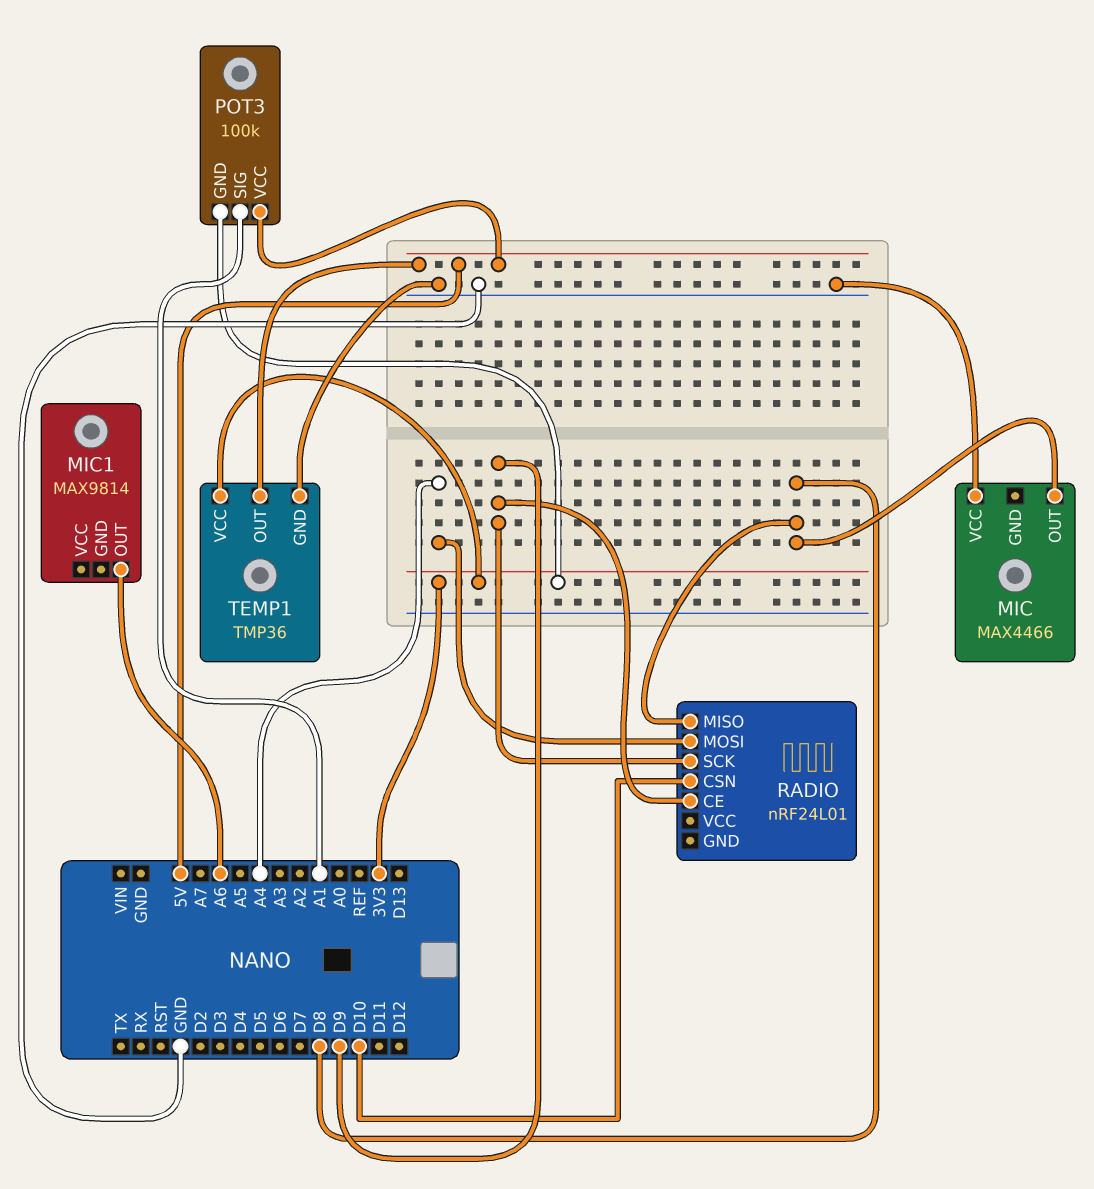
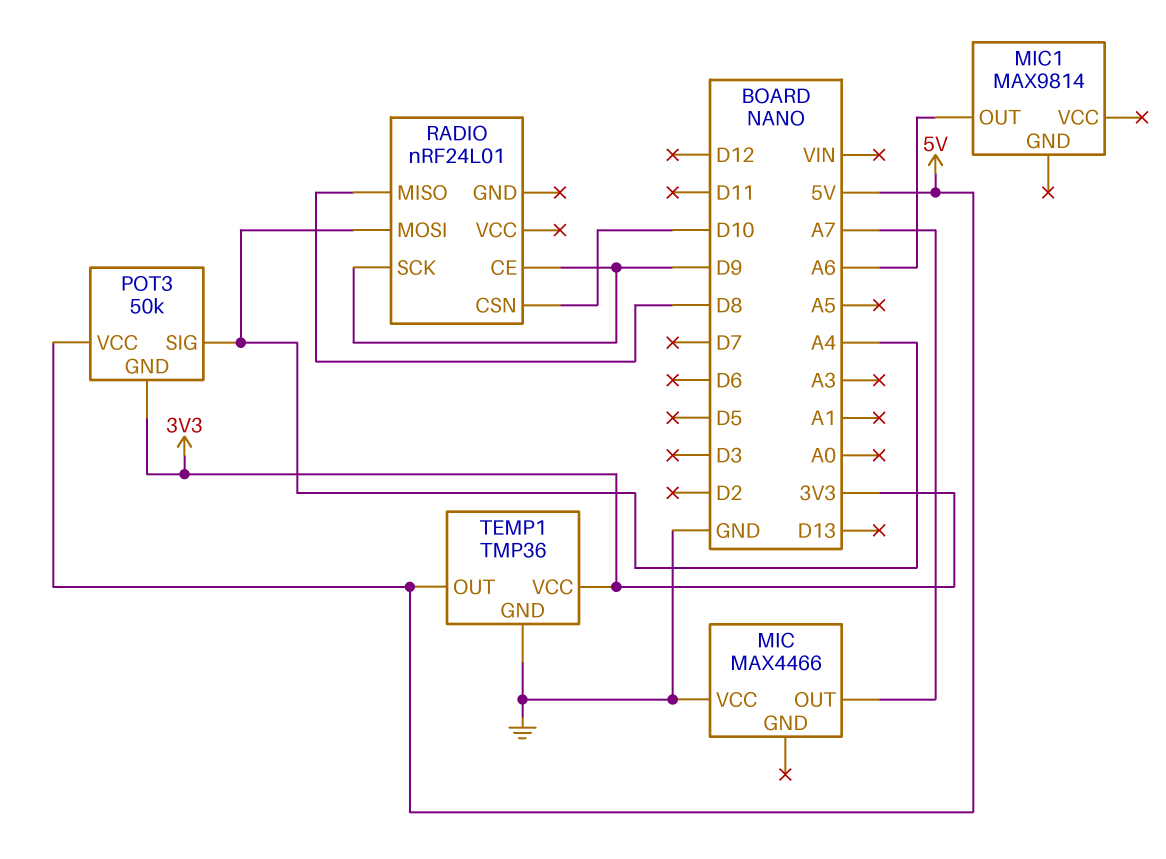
MIC pin OUT: D8 -> A7
POT3: 100k -> 50k
POT3 pin SIG: A1 -> A4

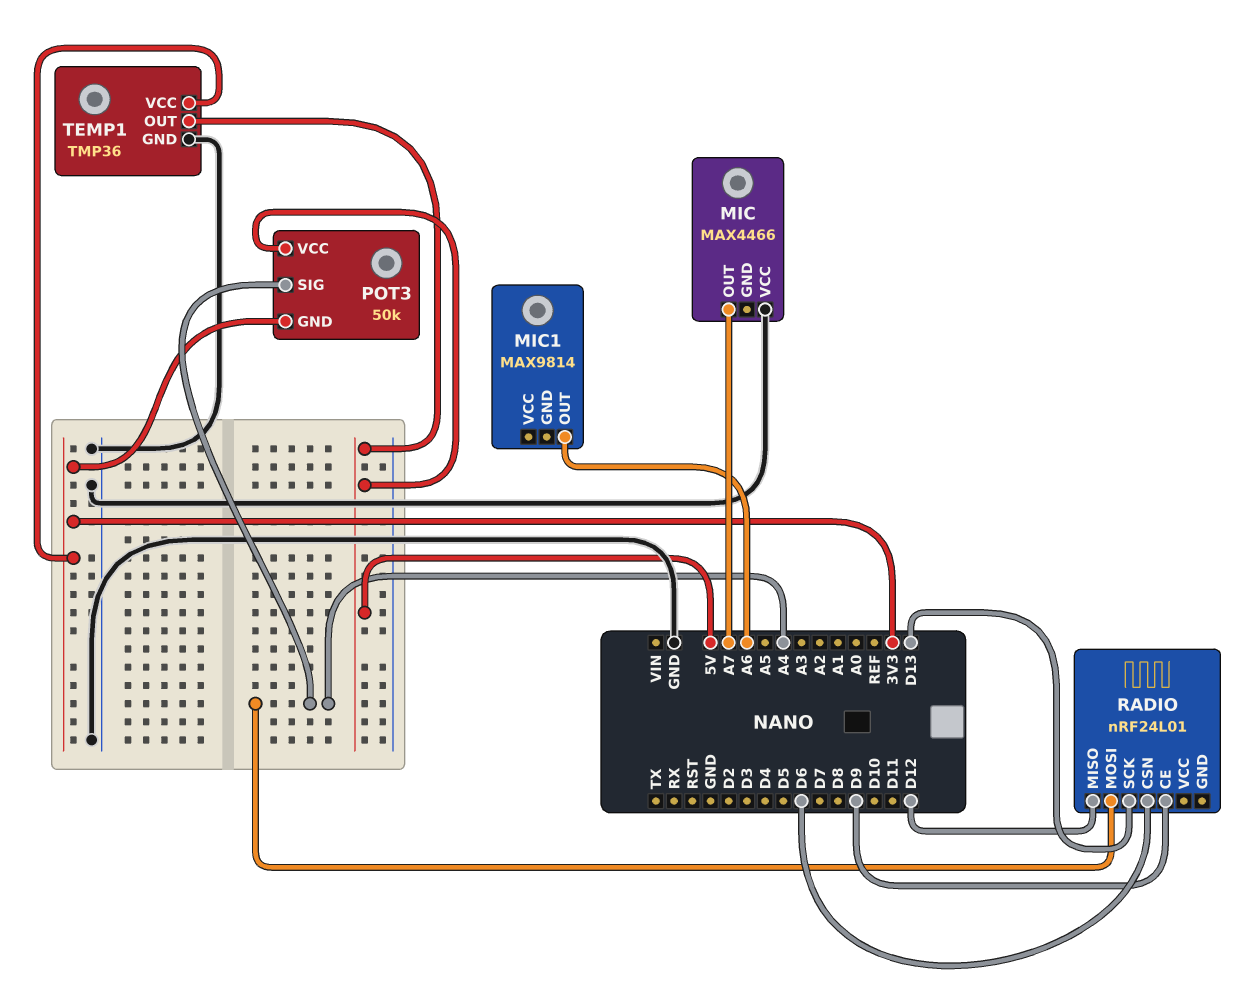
RADIO pin CSN: D10 -> D6
RADIO pin MISO: D8 -> D12
RADIO pin SCK: D9 -> D13

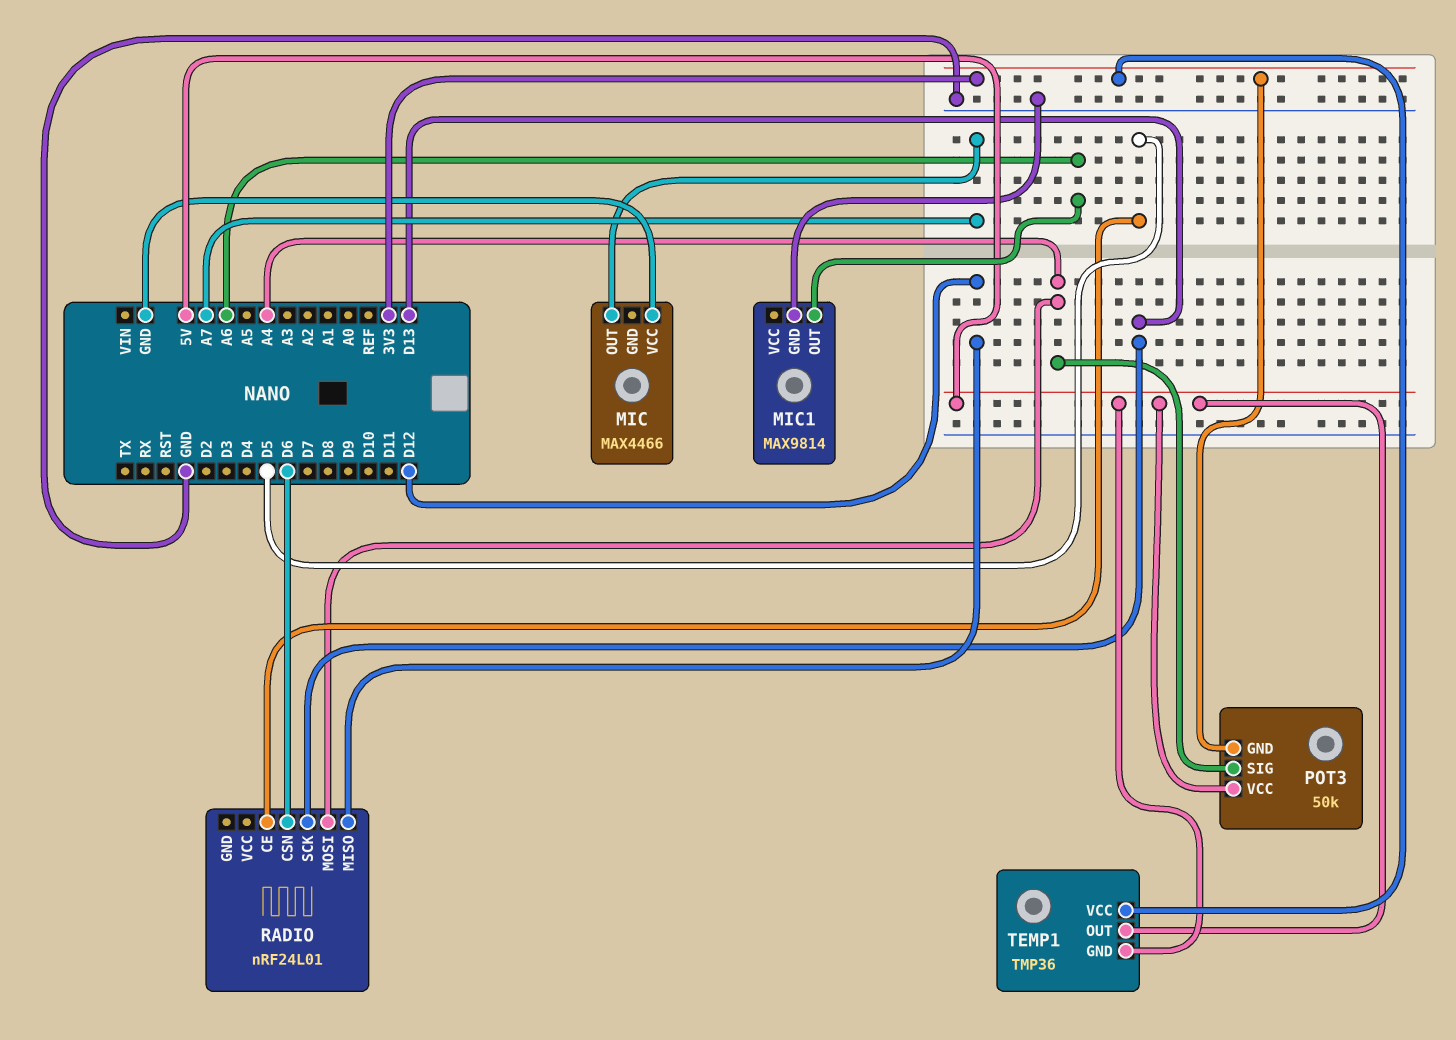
MIC1 pin GND: none -> GND
RADIO pin CE: D9 -> D5
TEMP1 pin GND: GND -> 5V

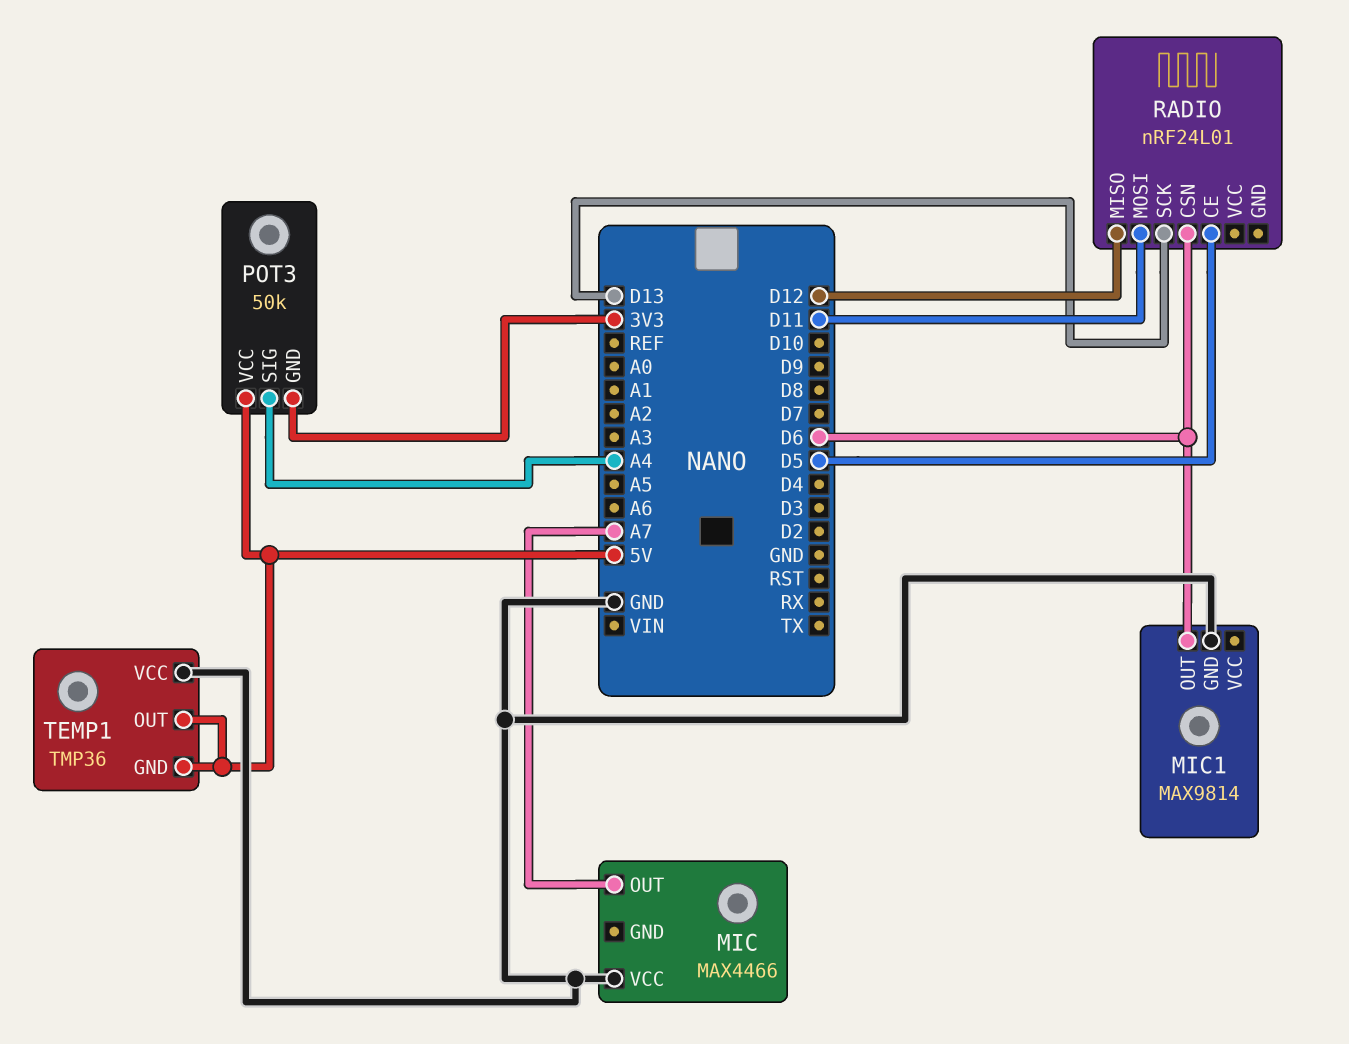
MIC1 pin OUT: A6 -> D6
RADIO pin MOSI: A4 -> D11
TEMP1 pin VCC: 3V3 -> GND

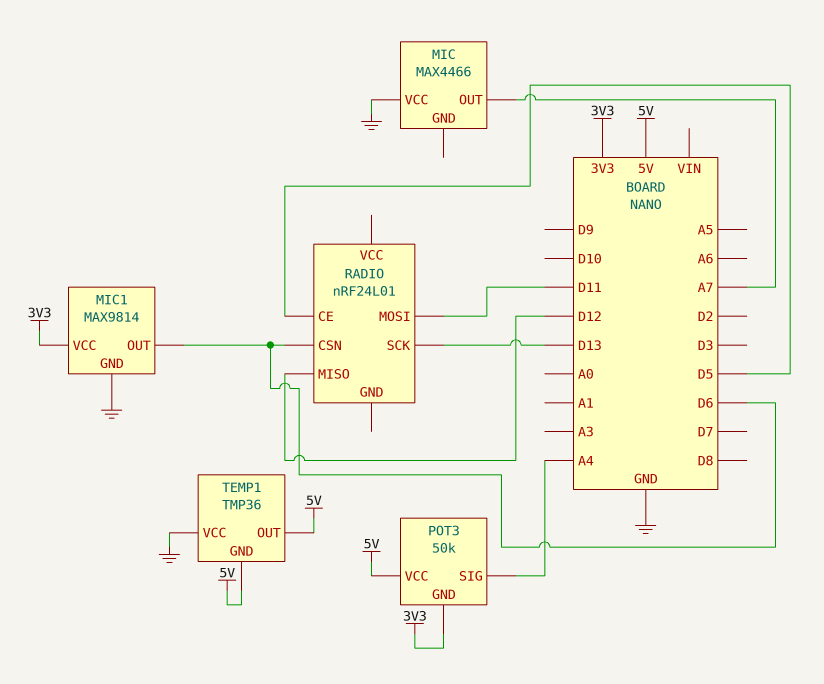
MIC1 pin VCC: none -> 3V3

